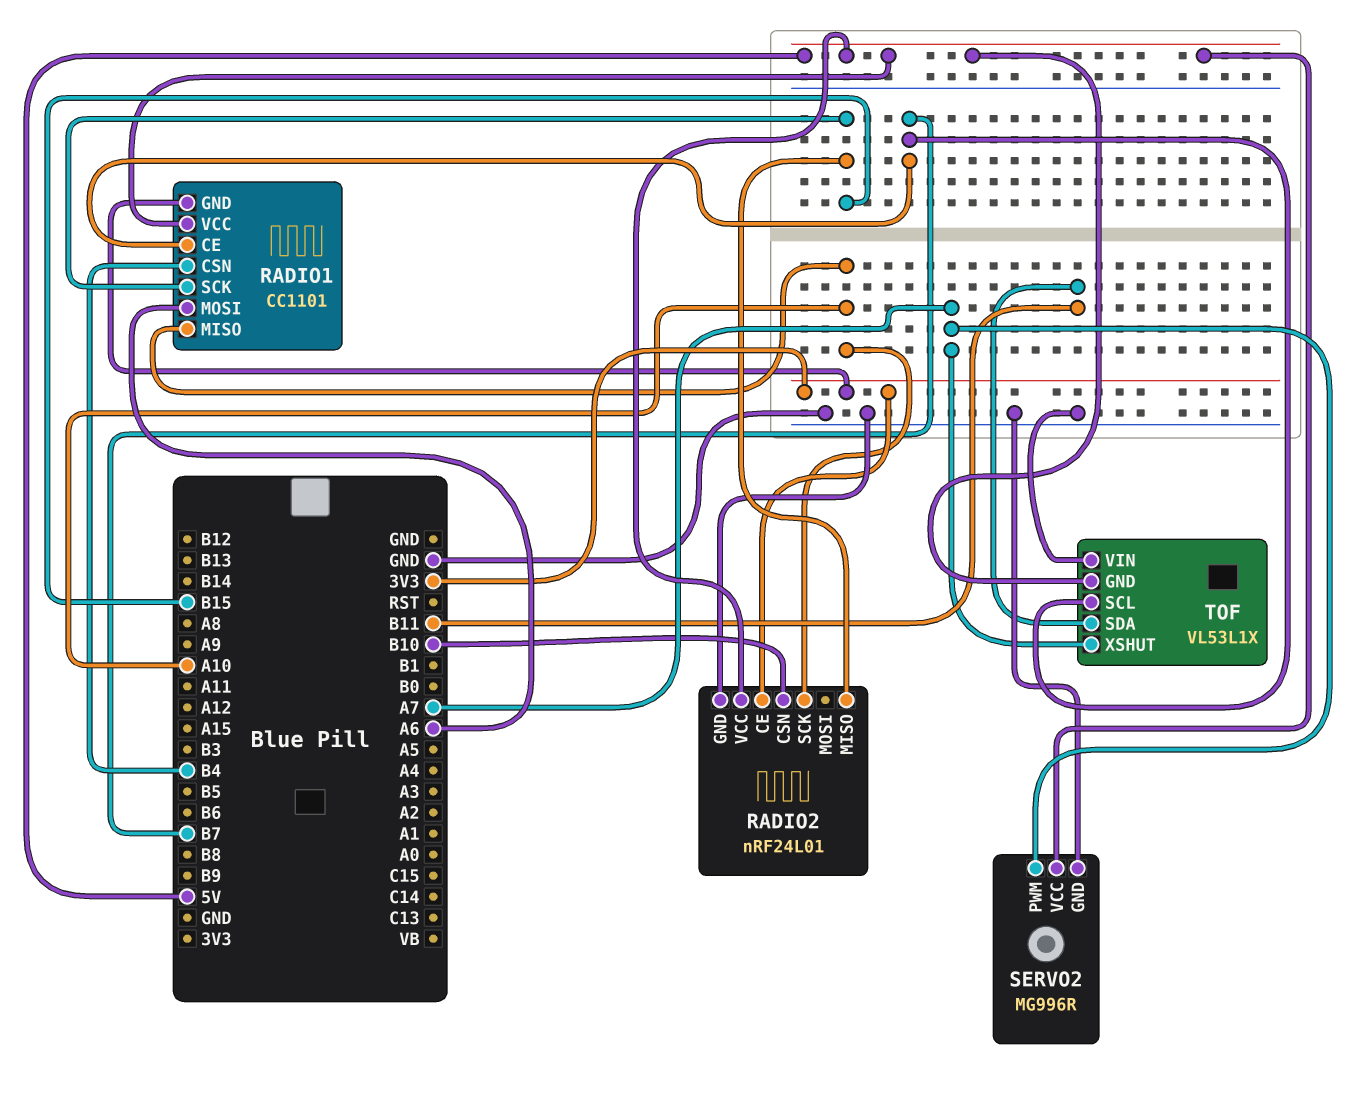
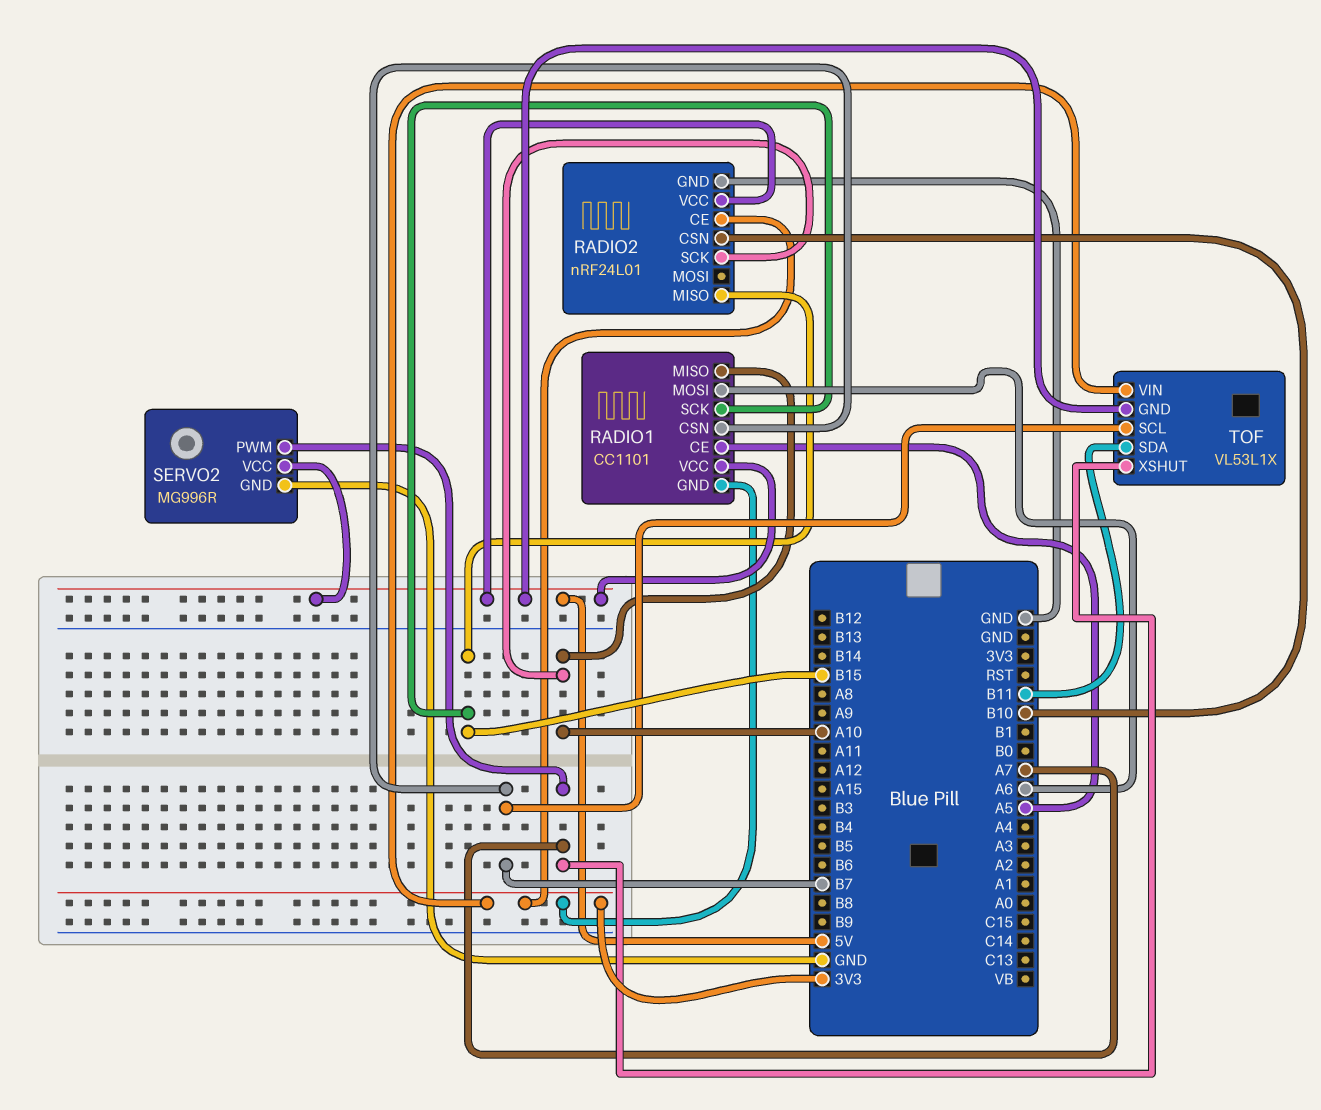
RADIO1 pin CE: B7 -> A5
RADIO1 pin CSN: B4 -> B7
TOF pin VIN: GND -> 3V3

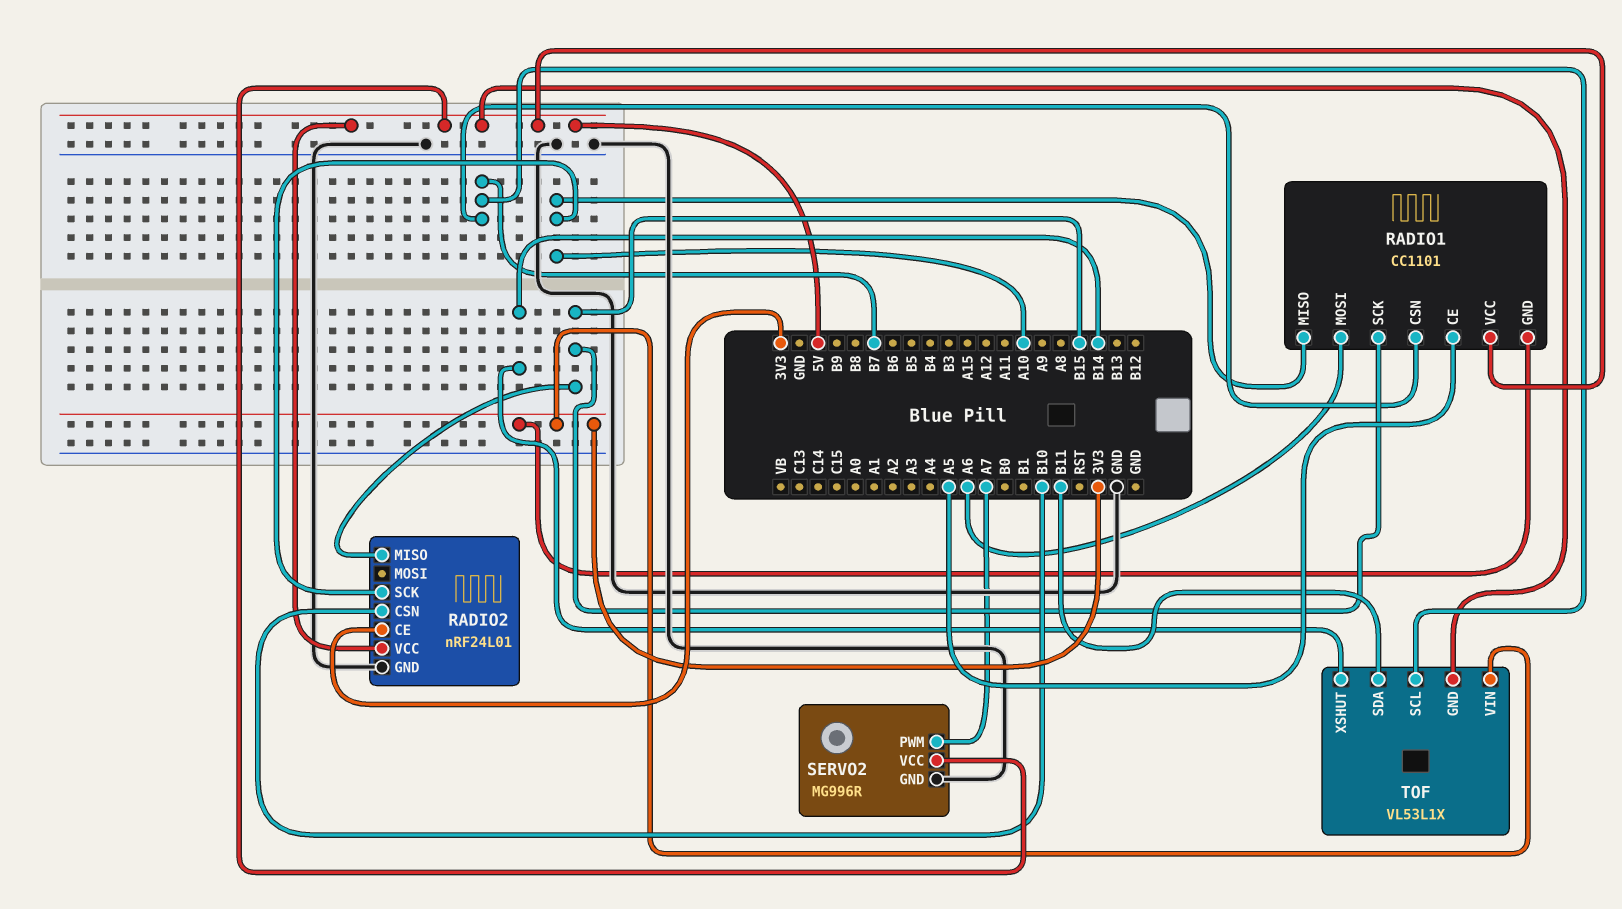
TOF pin XSHUT: A7 -> B14

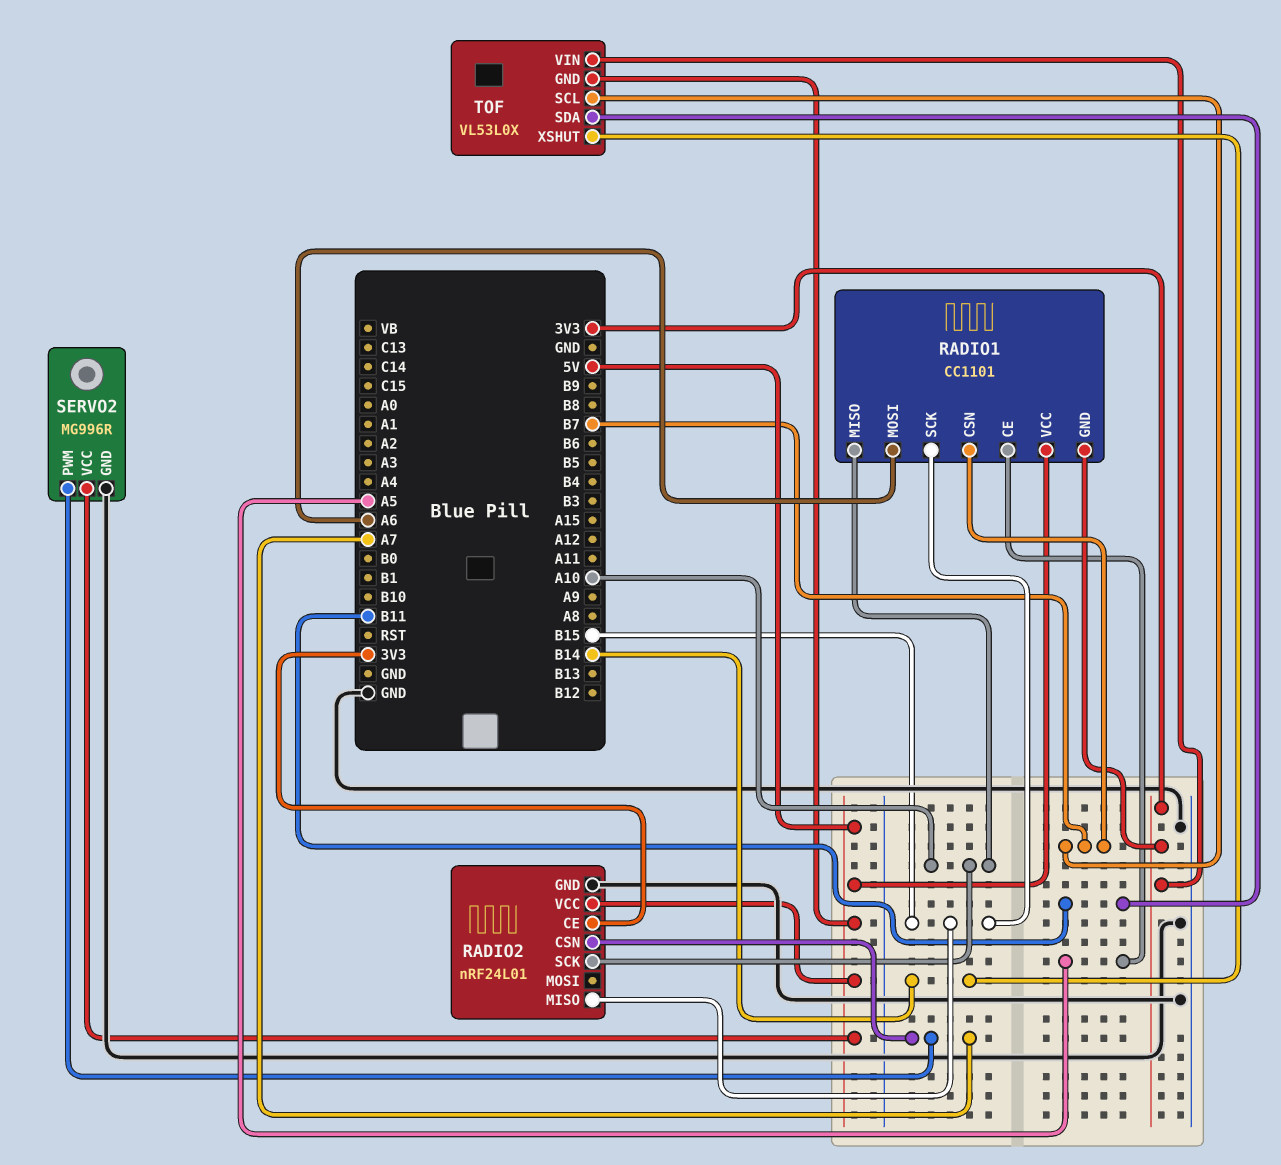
RADIO2 pin CSN: B10 -> A7
TOF: VL53L1X -> VL53L0X

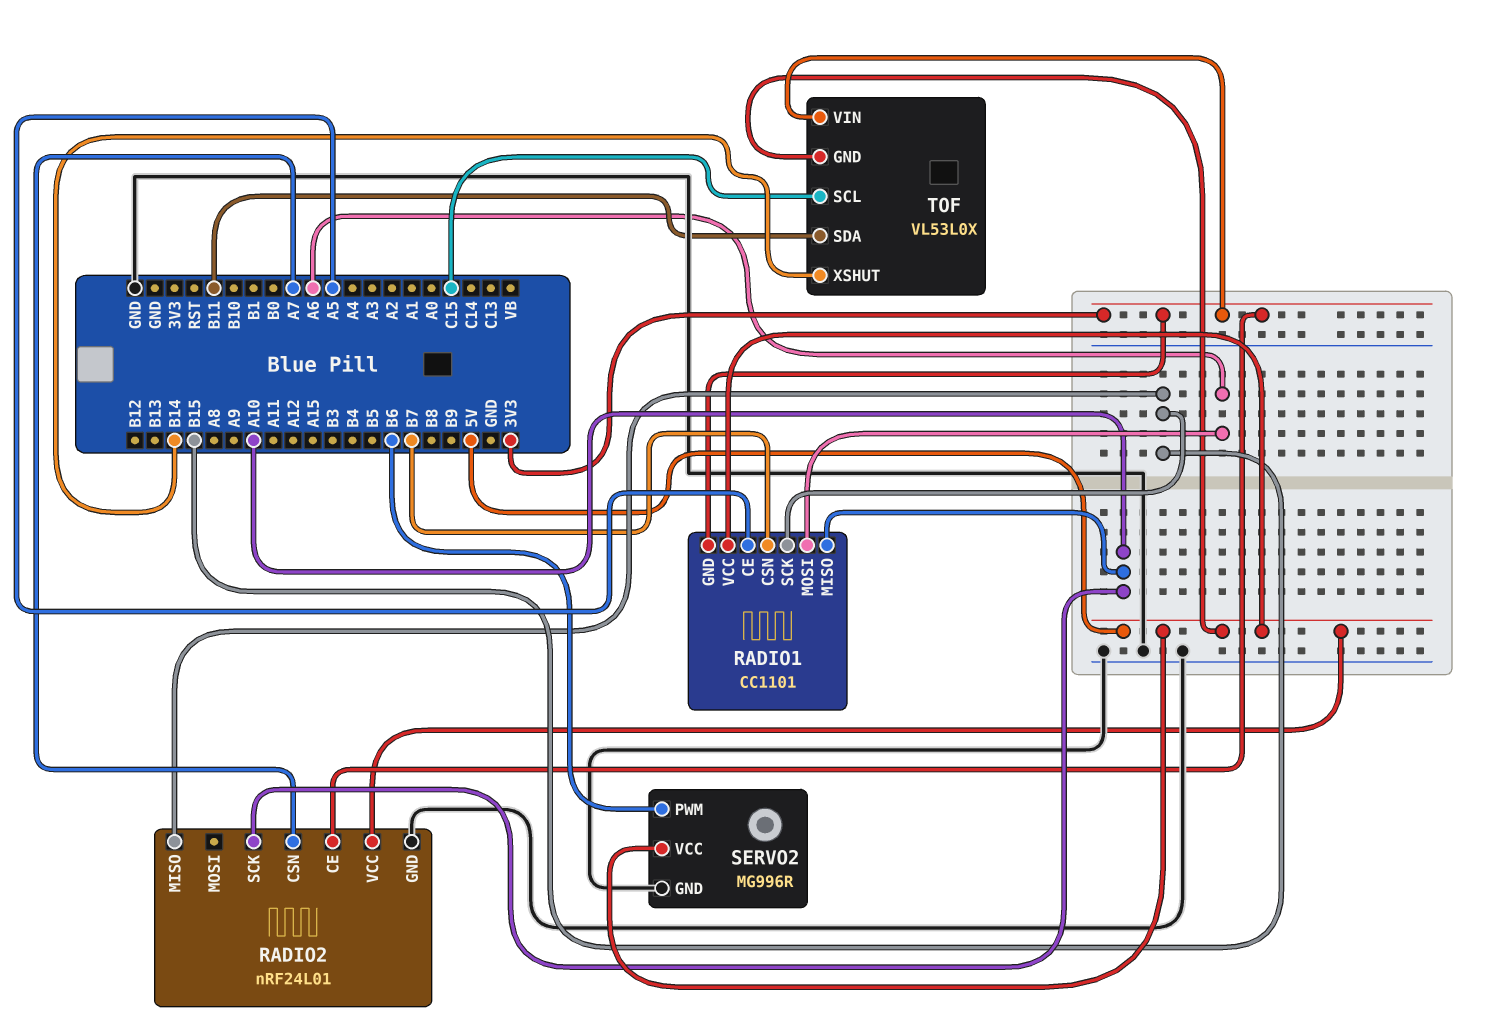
SERVO2 pin PWM: A7 -> B6
TOF pin SCL: B7 -> C15

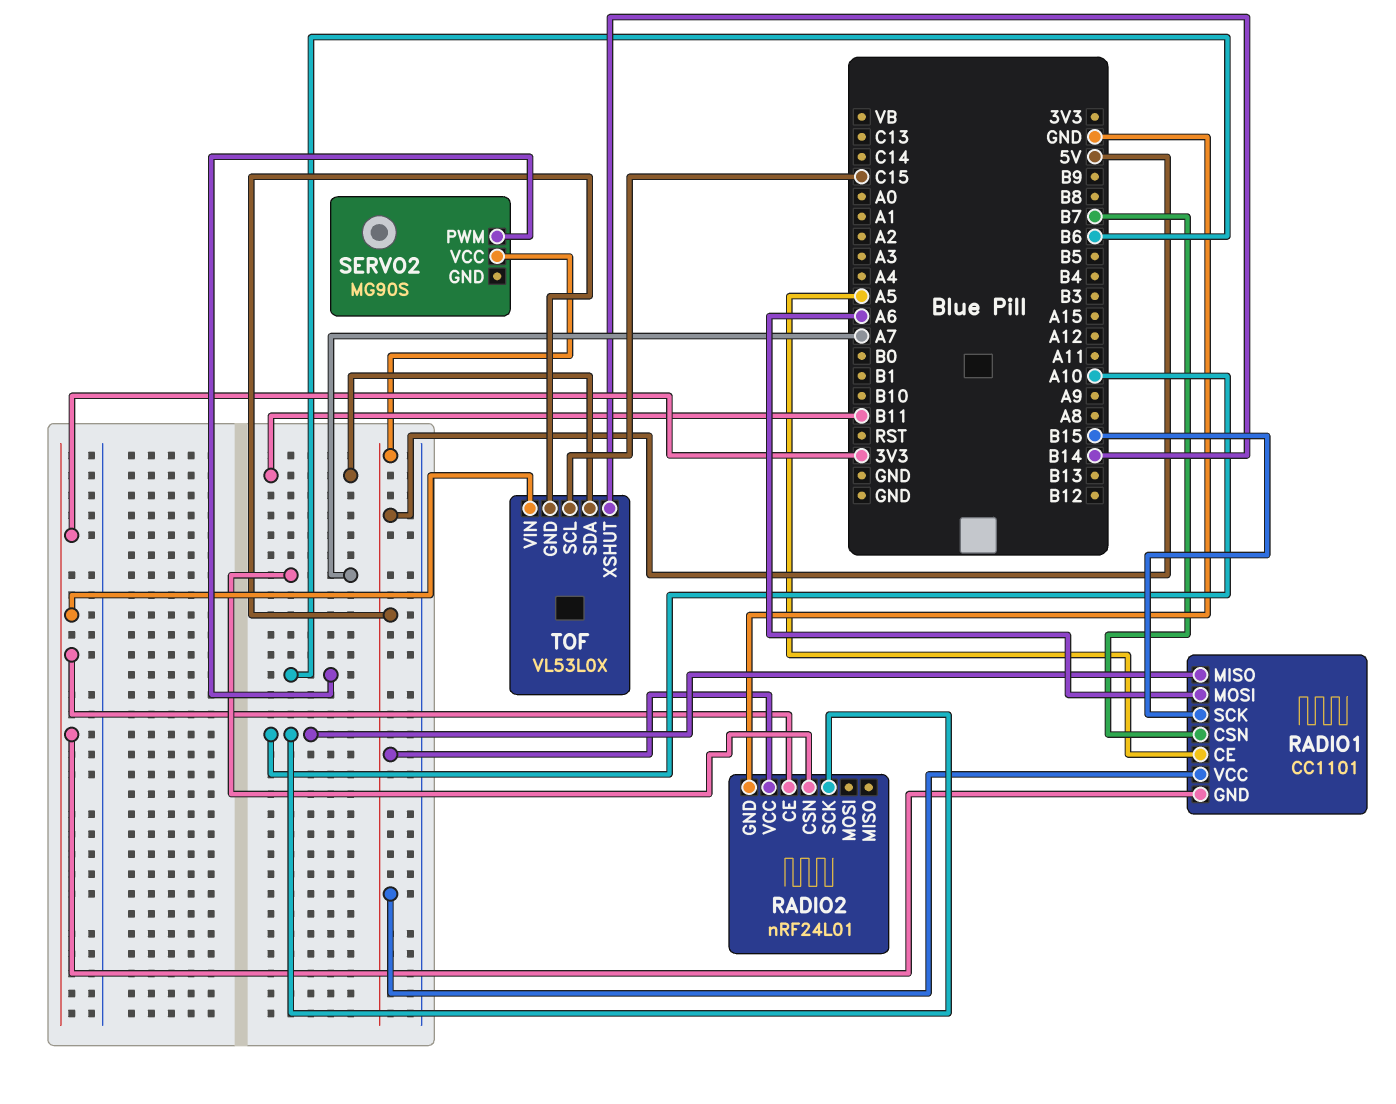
RADIO2 pin MISO: B15 -> none
SERVO2: MG996R -> MG90S
SERVO2 pin GND: GND -> none

